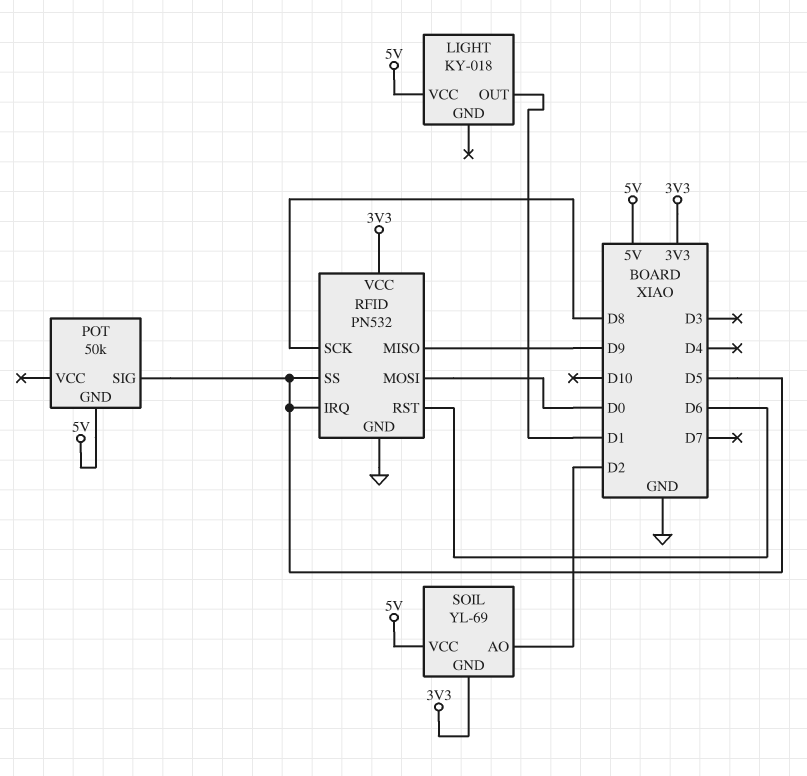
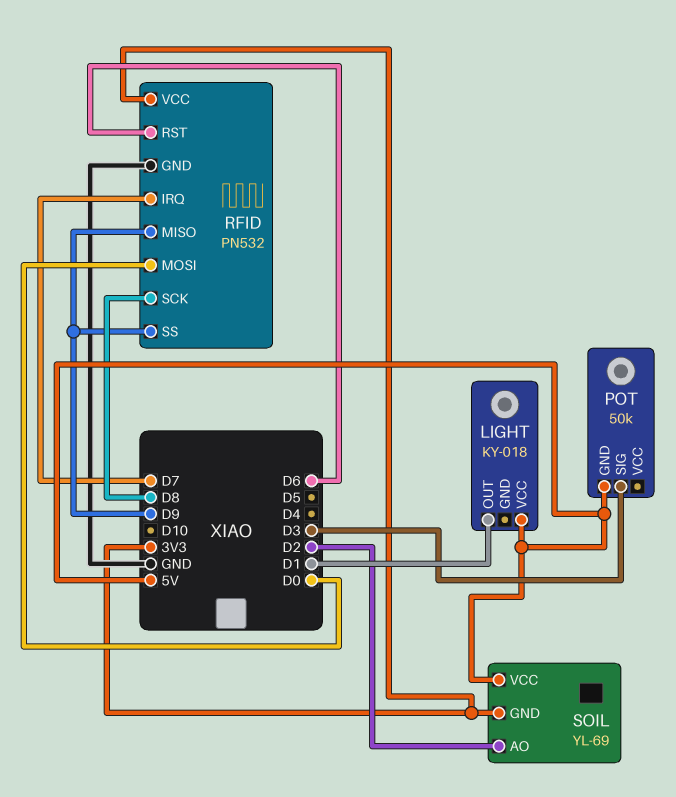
POT pin SIG: D5 -> D3
RFID pin IRQ: D5 -> D7
RFID pin SS: D5 -> D9

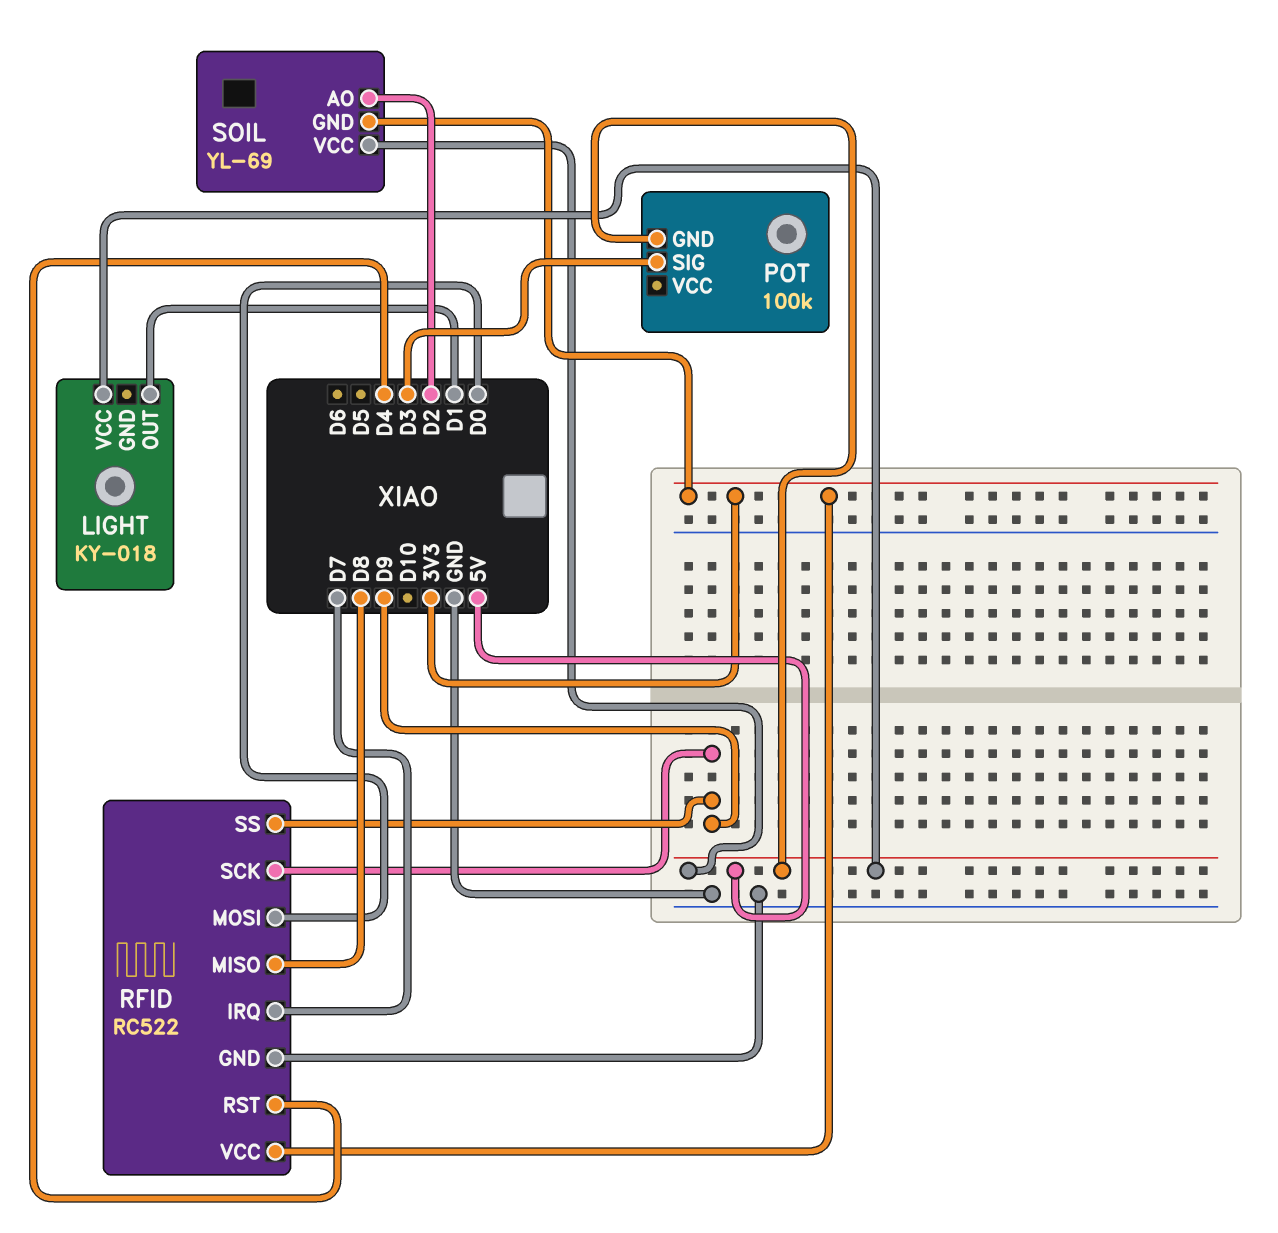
POT: 50k -> 100k
RFID: PN532 -> RC522
RFID pin MISO: D9 -> D8
RFID pin RST: D6 -> D4
RFID pin SCK: D8 -> D9

